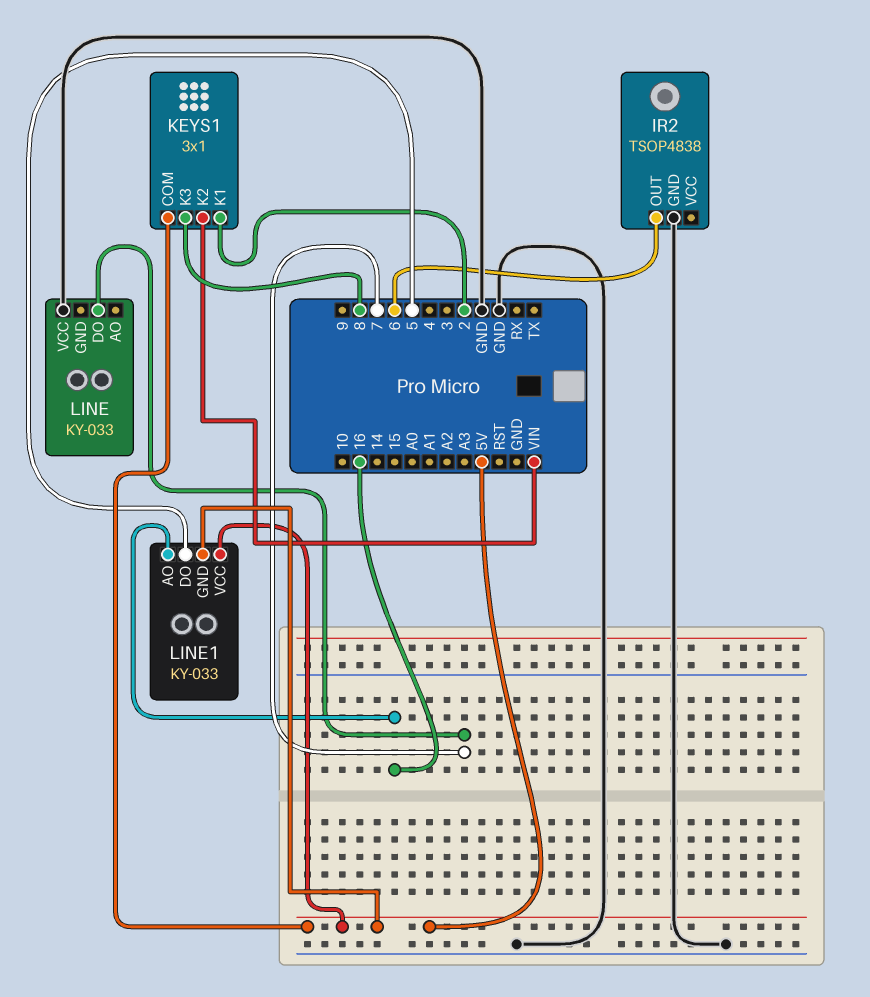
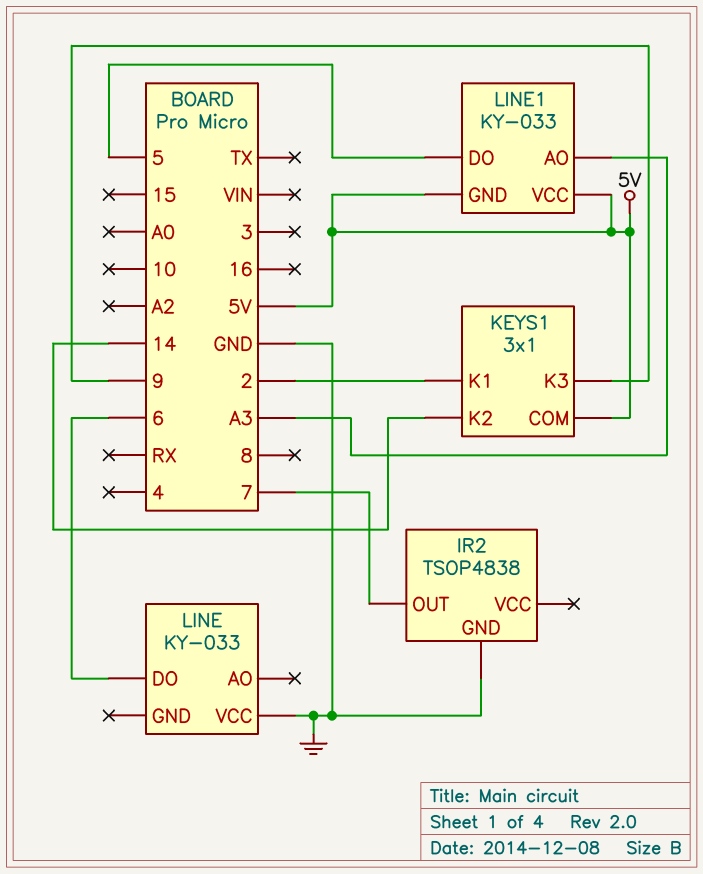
IR2 pin OUT: 6 -> 7
KEYS1 pin K2: VIN -> 14
KEYS1 pin K3: 8 -> 9
LINE pin DO: 7 -> 6
LINE1 pin AO: 16 -> A3

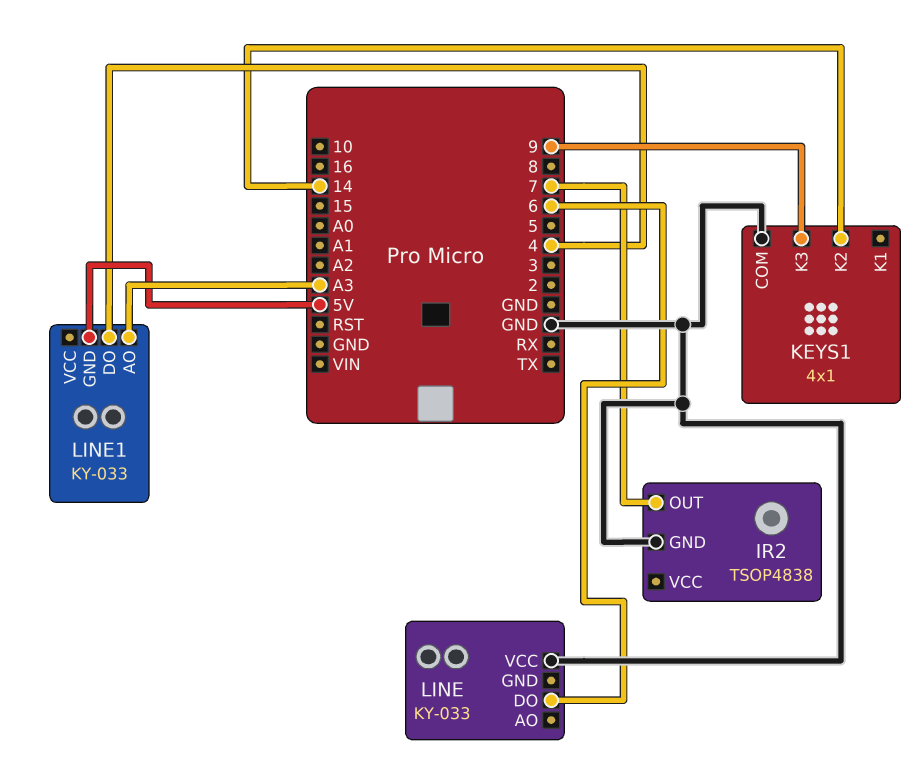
KEYS1: 3x1 -> 4x1
KEYS1 pin COM: 5V -> GND
KEYS1 pin K1: 2 -> none
LINE1 pin DO: 5 -> 4
LINE1 pin VCC: 5V -> none

